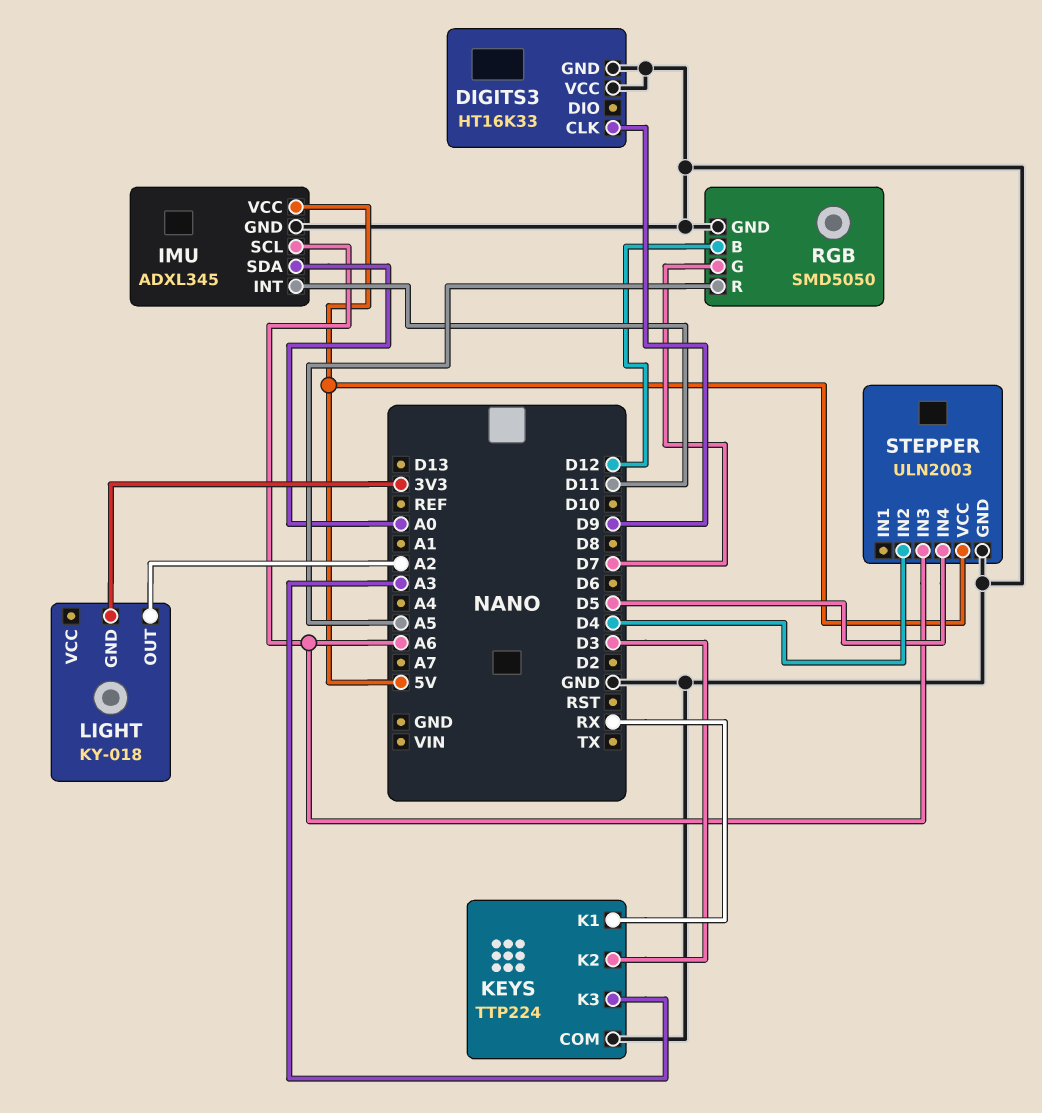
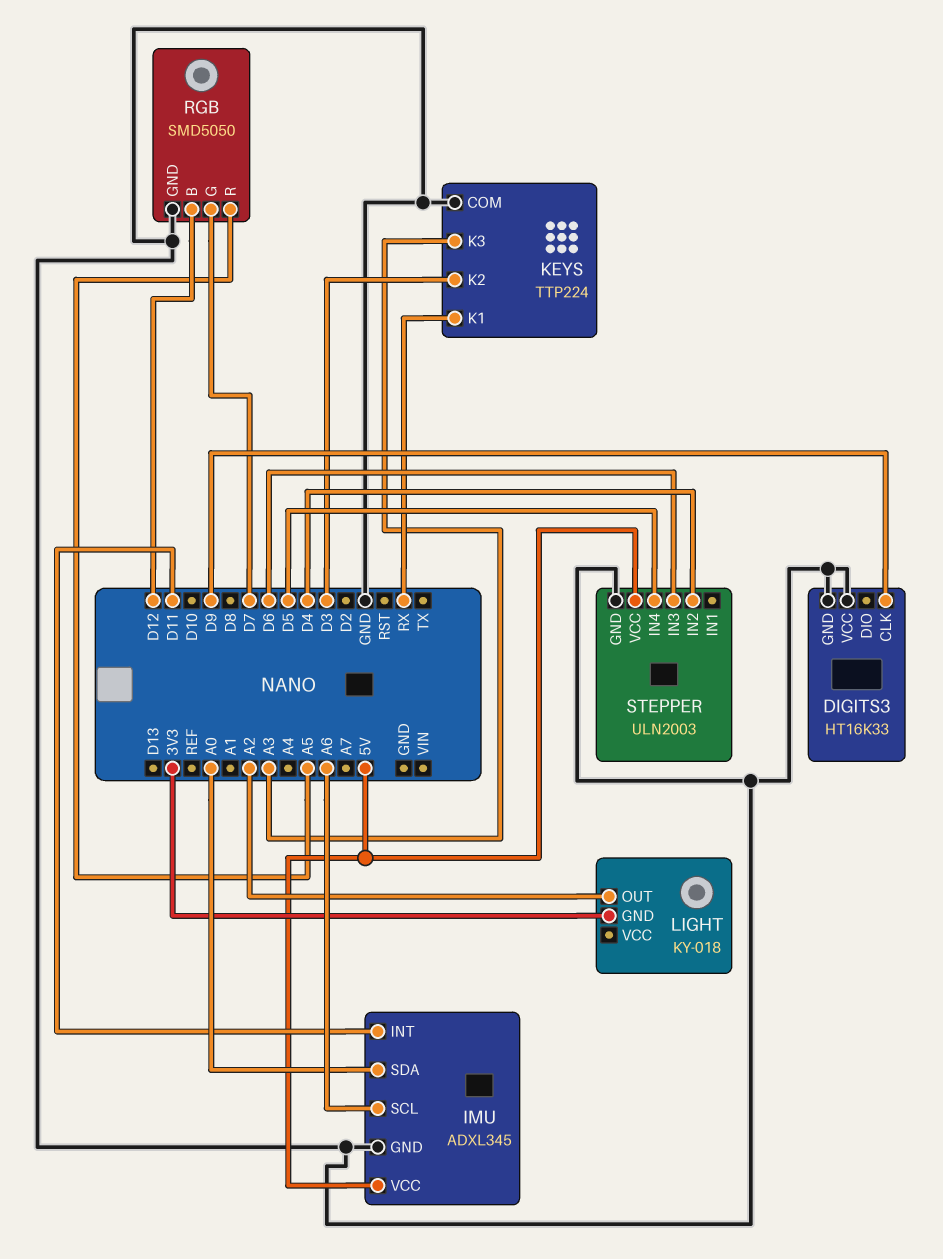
STEPPER pin IN3: A6 -> D6

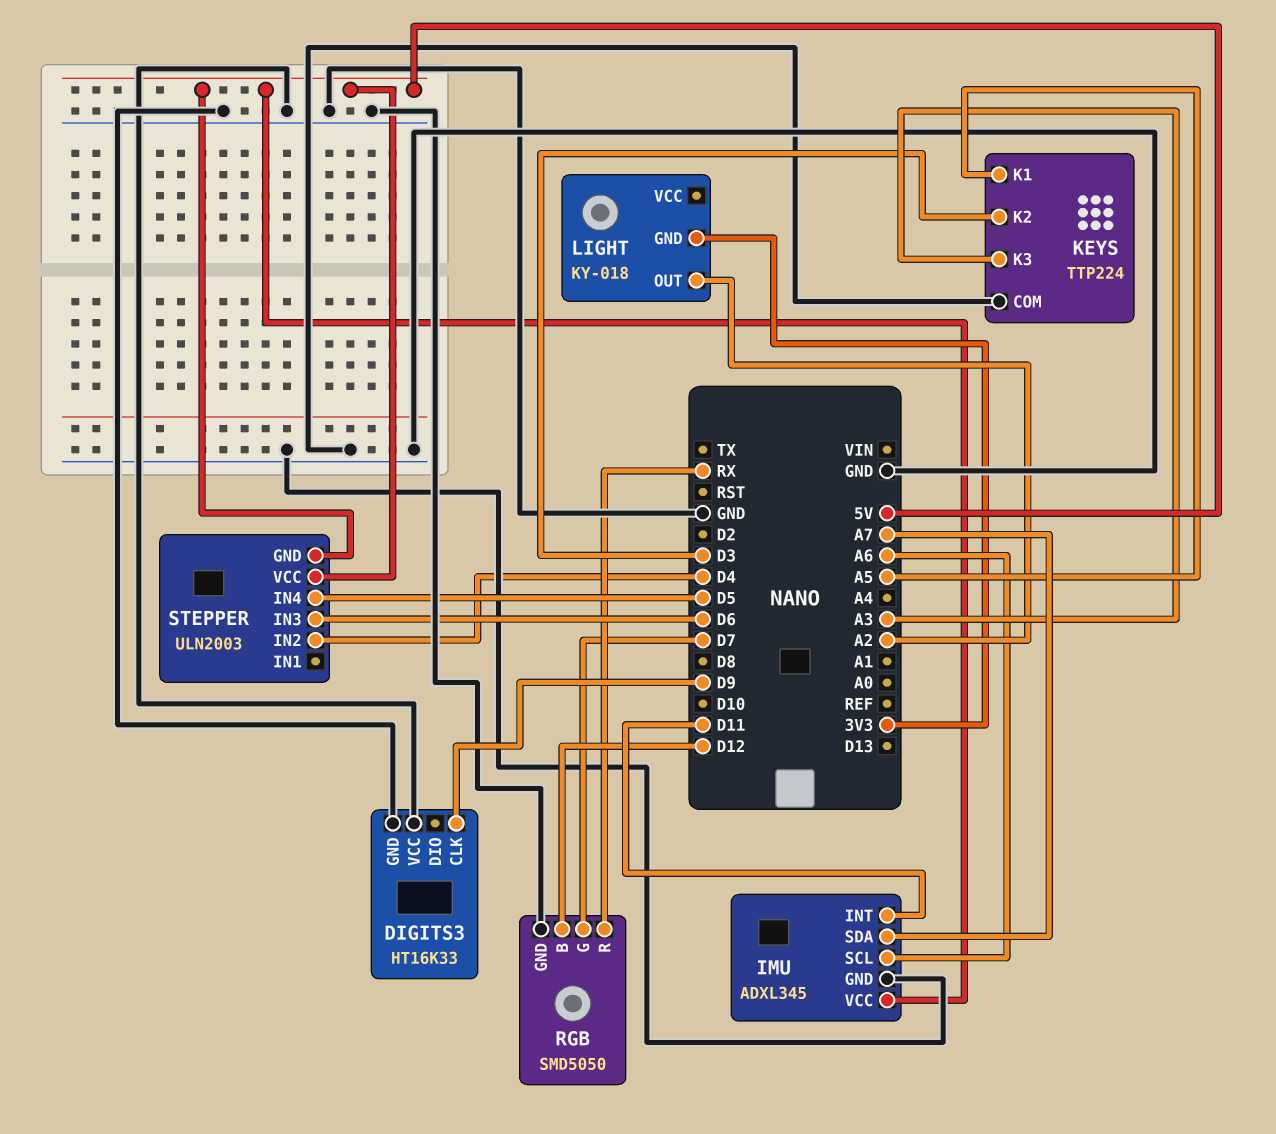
IMU pin SDA: A0 -> A7
KEYS pin K1: RX -> A5
RGB pin R: A5 -> RX
STEPPER pin GND: GND -> 5V

